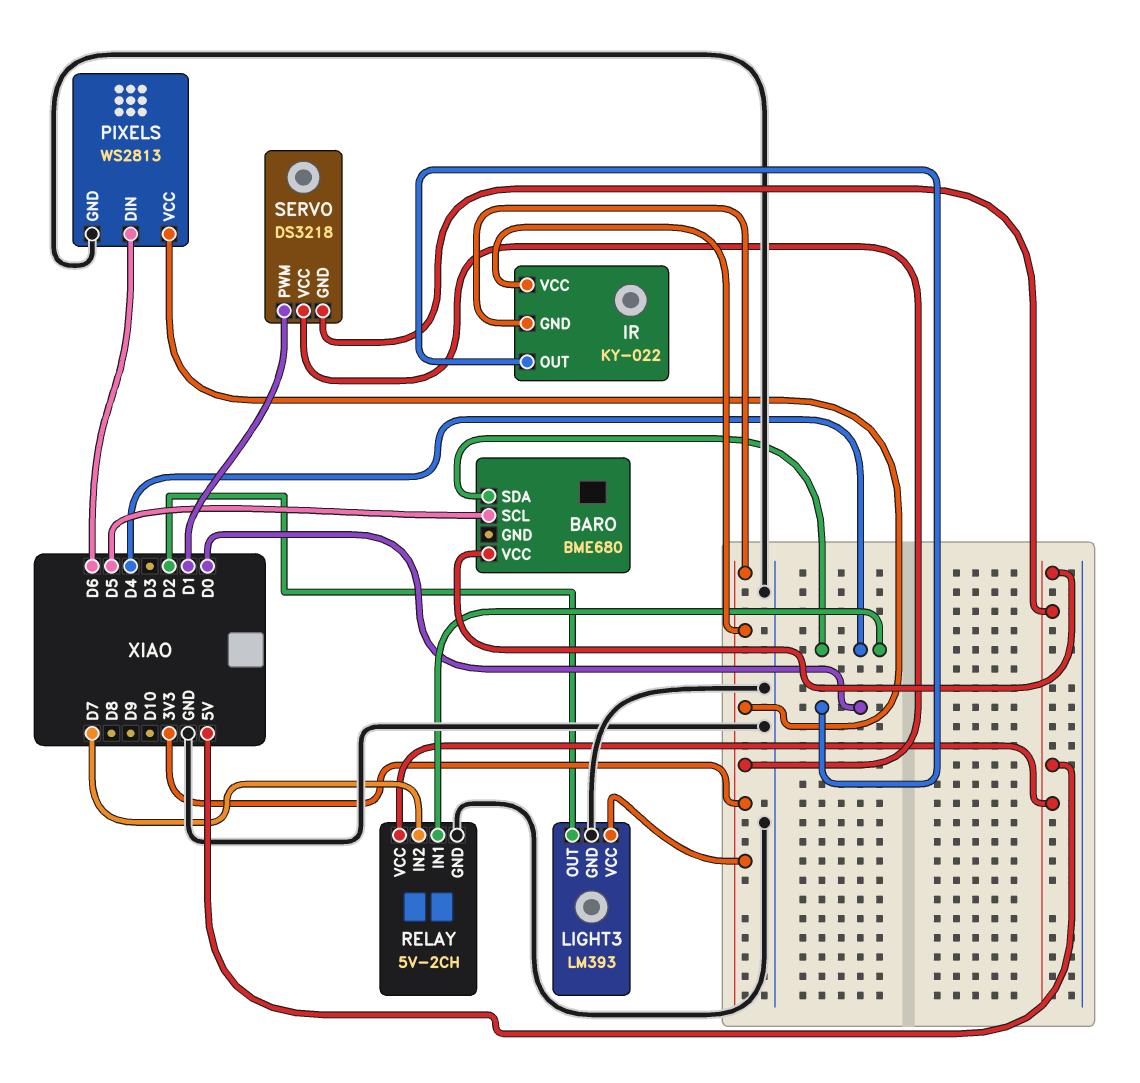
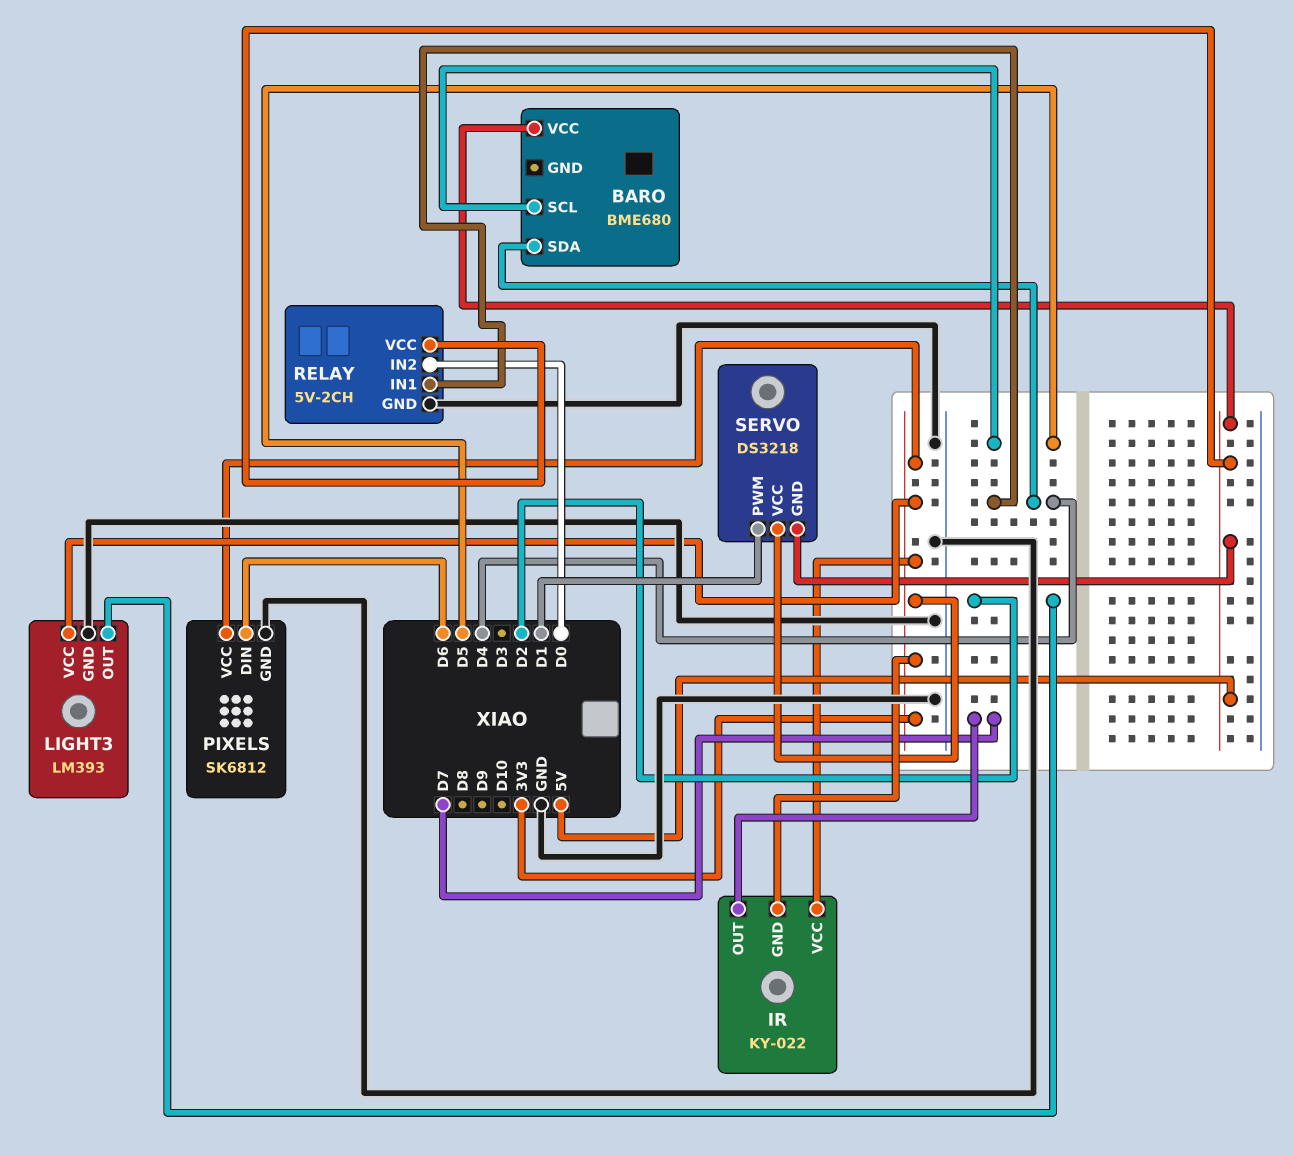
IR pin OUT: D0 -> D7
PIXELS: WS2813 -> SK6812
RELAY pin IN2: D7 -> D0

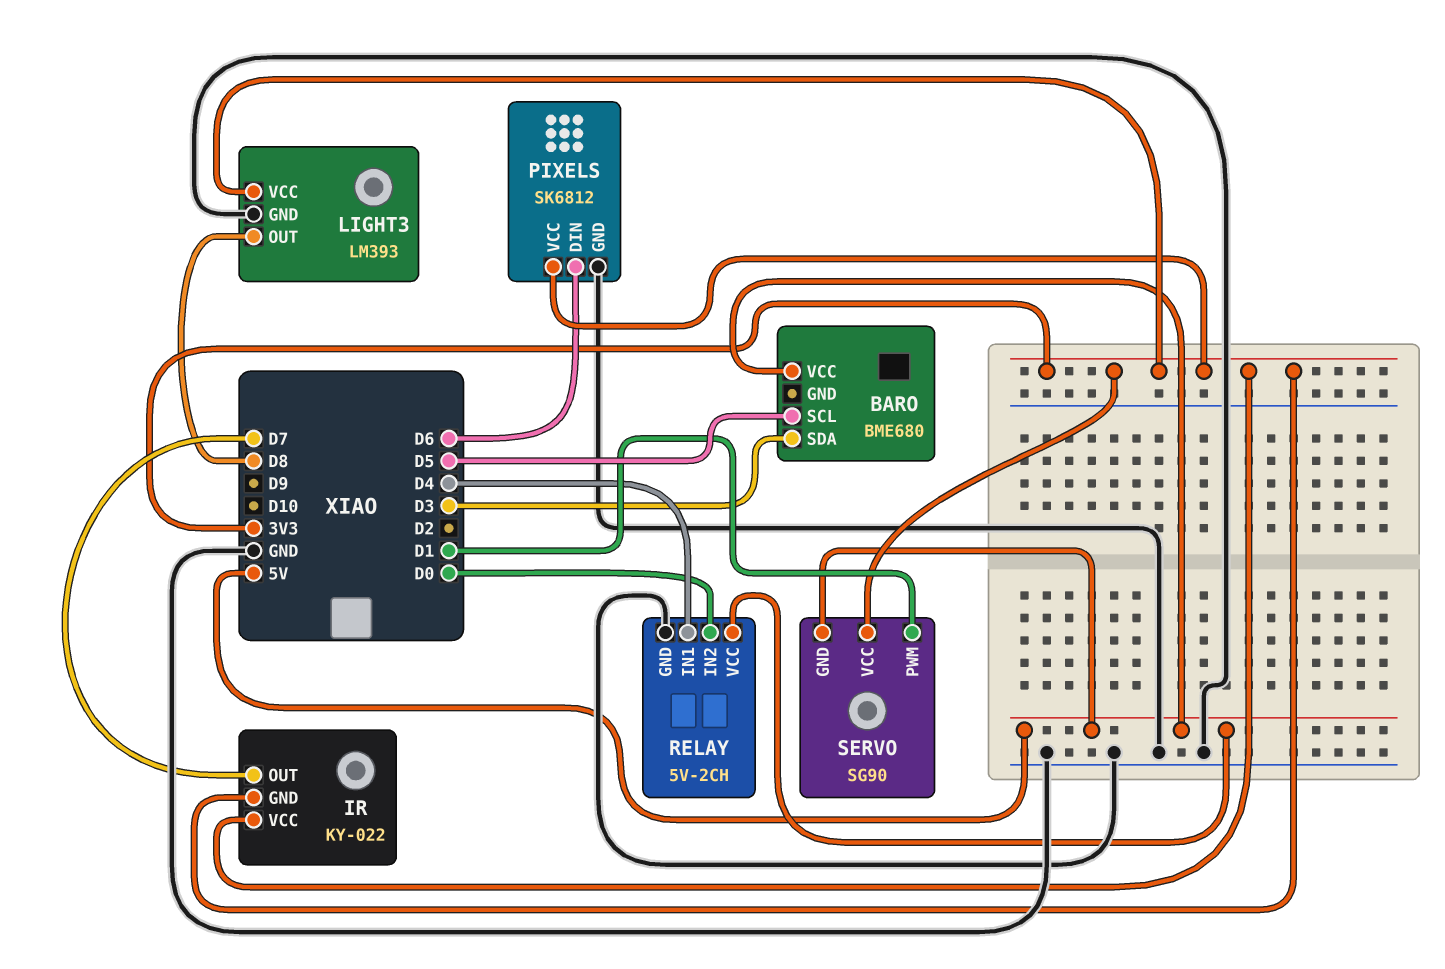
BARO pin SDA: D4 -> D3
LIGHT3 pin OUT: D2 -> D8
SERVO: DS3218 -> SG90

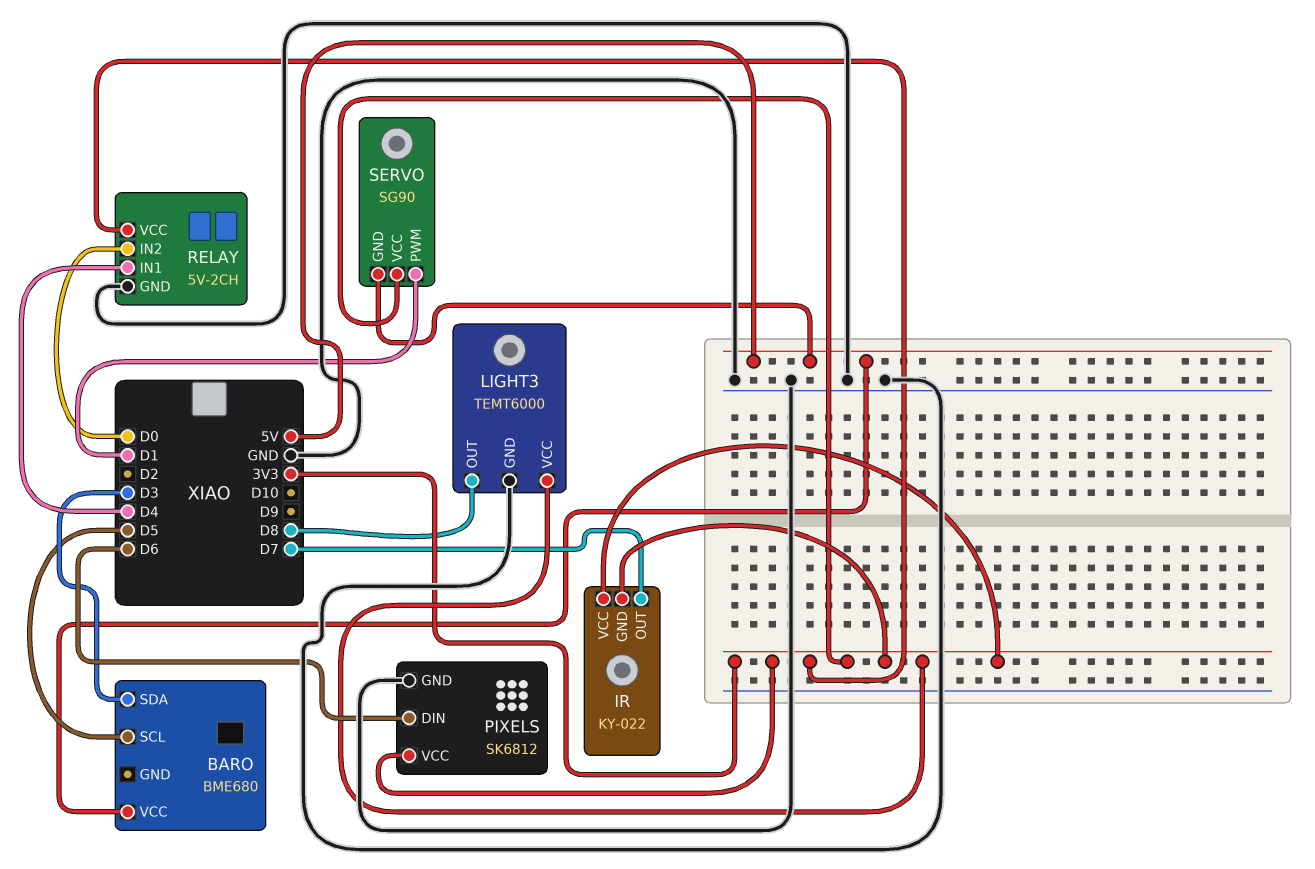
LIGHT3: LM393 -> TEMT6000
RELAY pin VCC: 5V -> 3V3

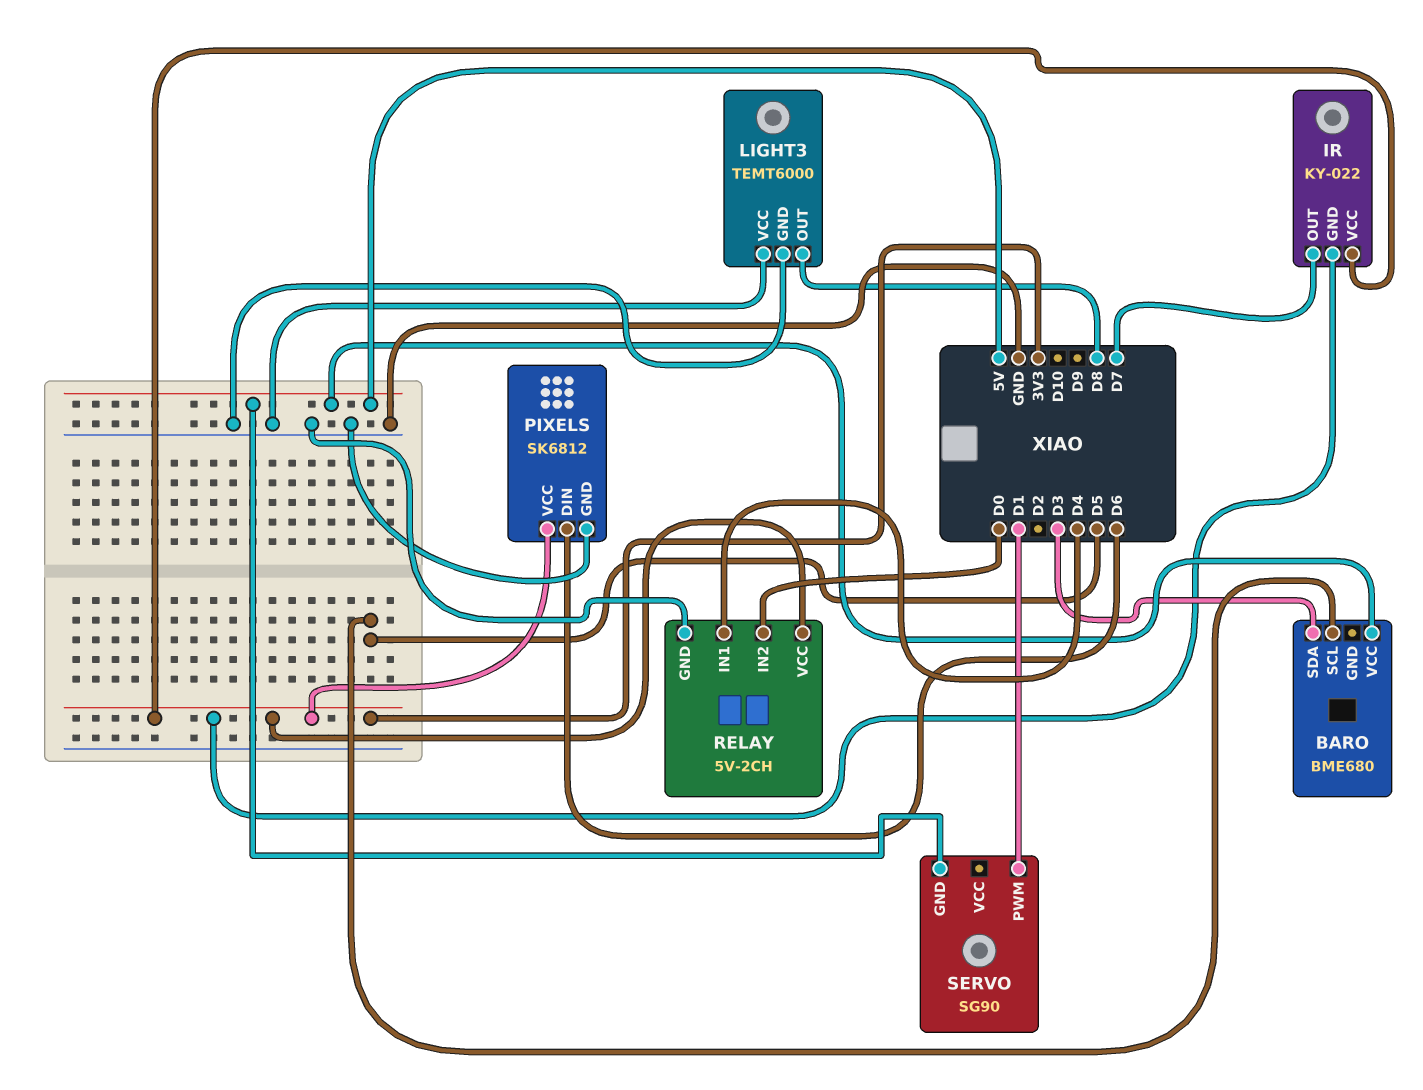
LIGHT3 pin VCC: 3V3 -> GND
SERVO pin VCC: 3V3 -> none

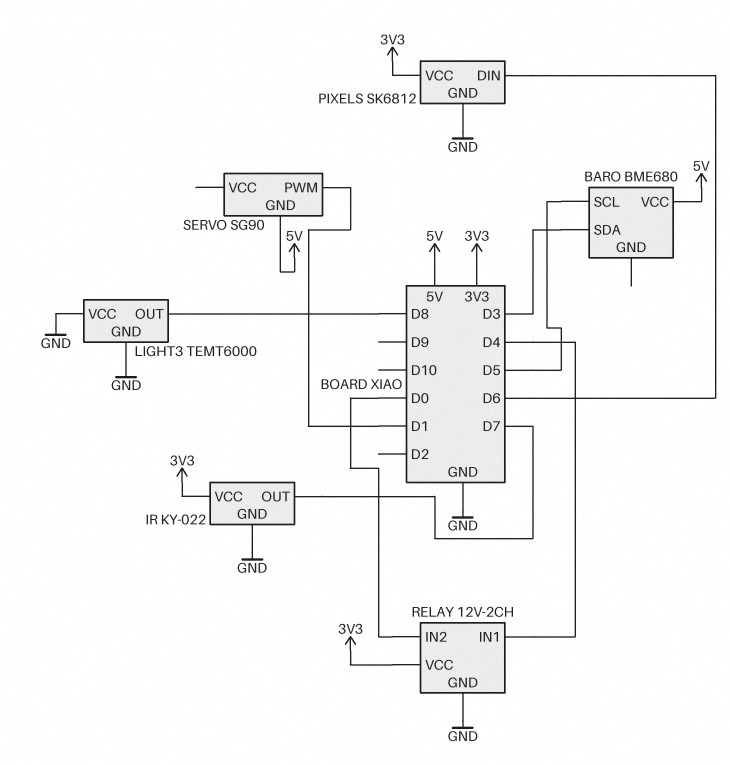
IR pin GND: 3V3 -> GND
RELAY: 5V-2CH -> 12V-2CH

